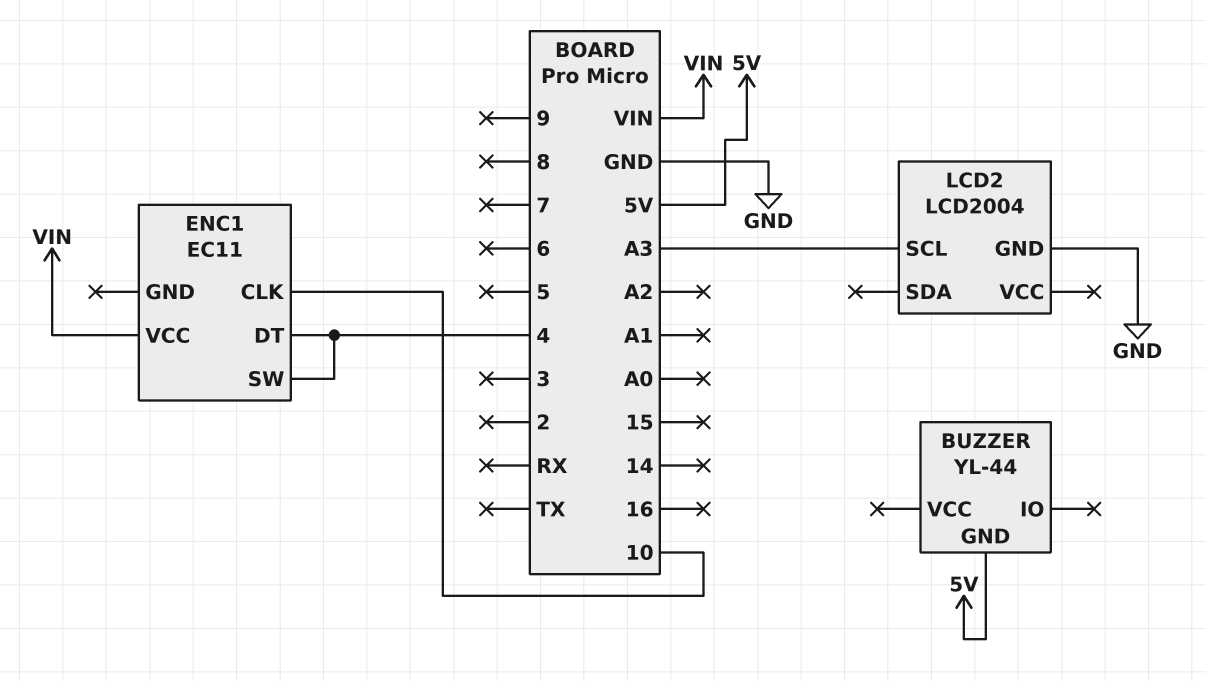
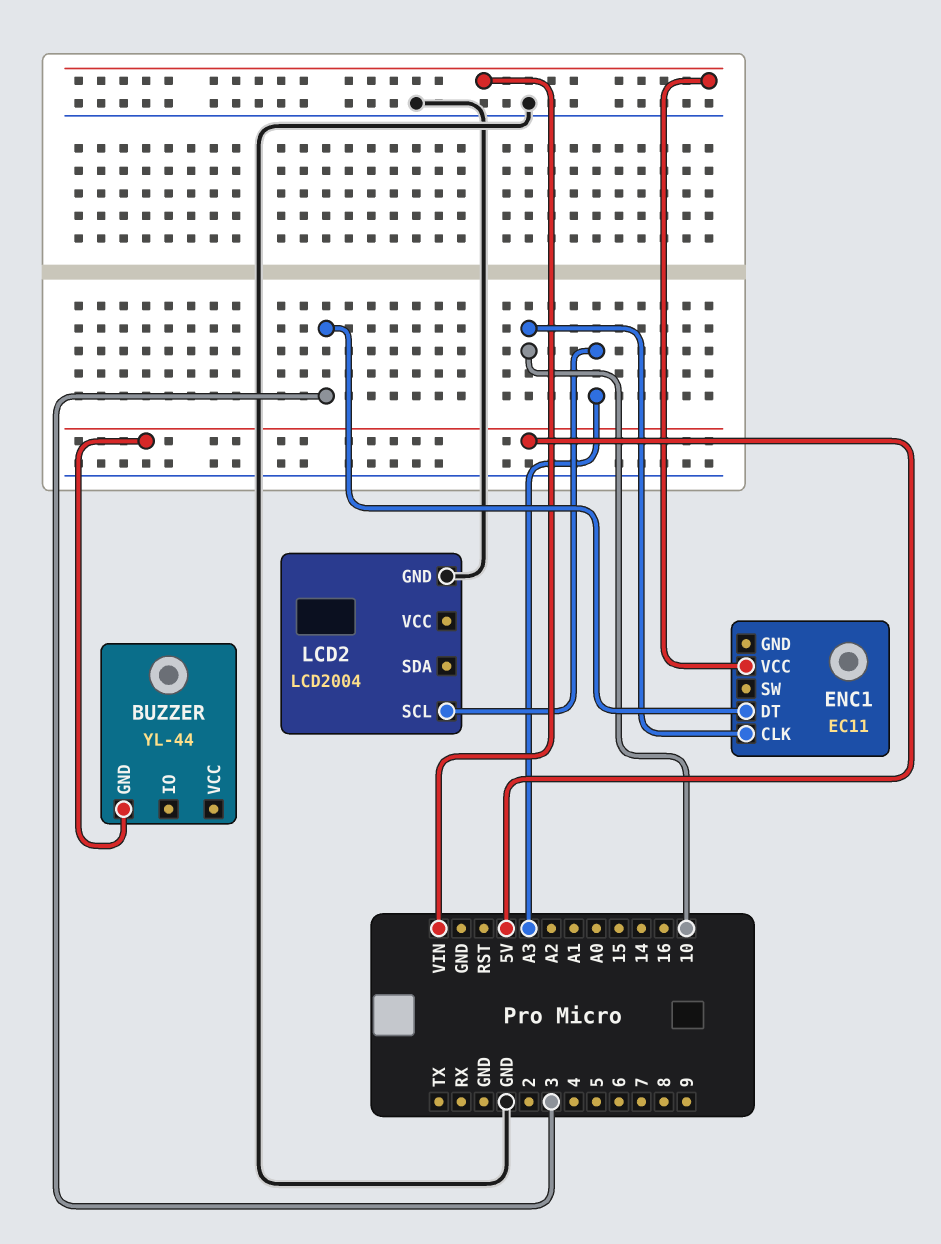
ENC1 pin DT: 4 -> 3
ENC1 pin SW: 4 -> none

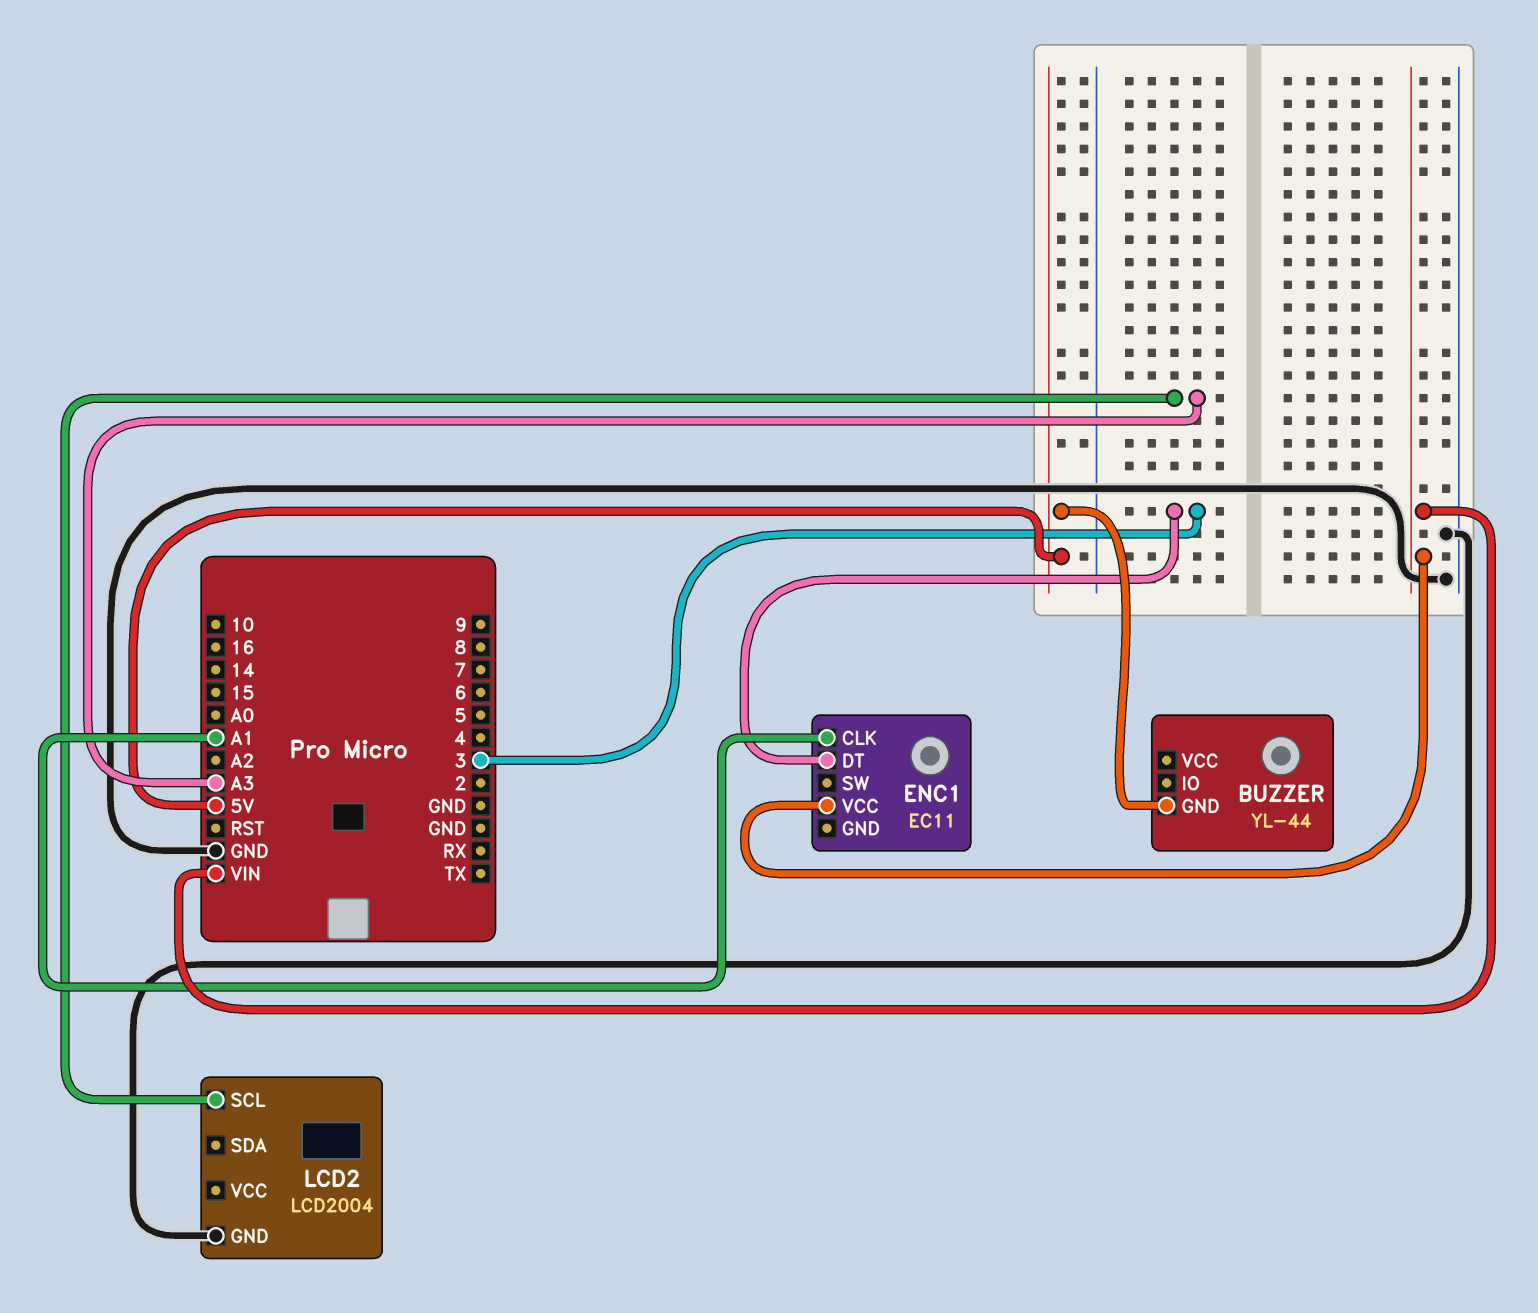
ENC1 pin CLK: 10 -> A1

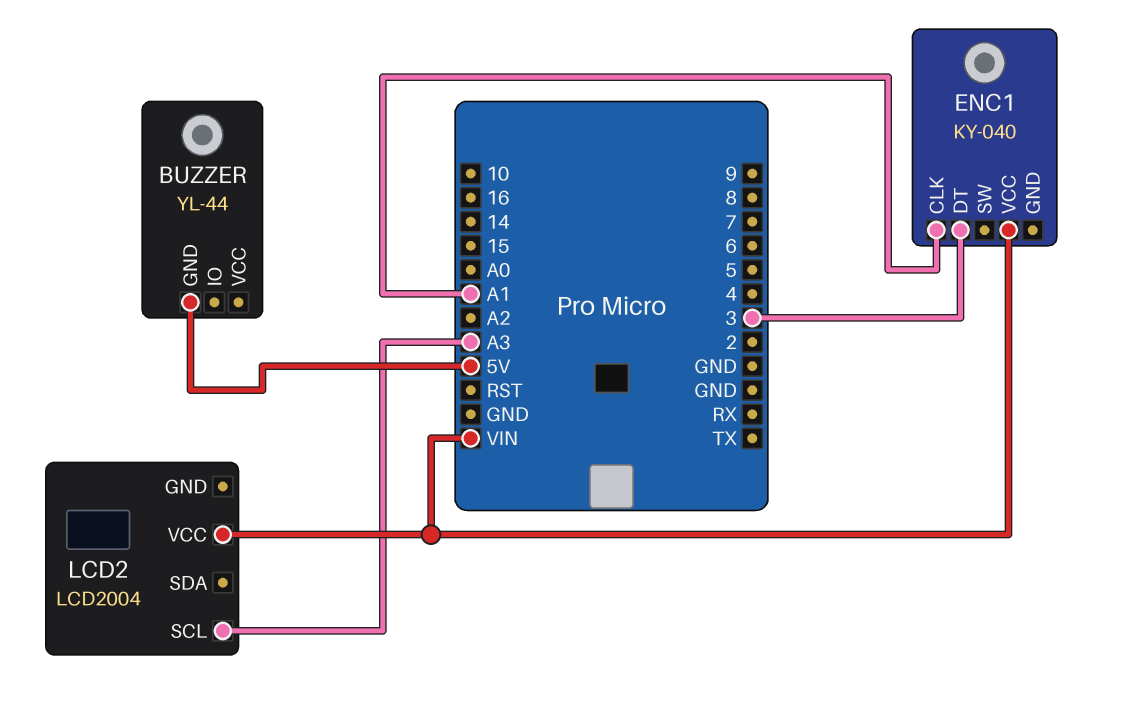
ENC1: EC11 -> KY-040
LCD2 pin GND: GND -> none
LCD2 pin VCC: none -> VIN

